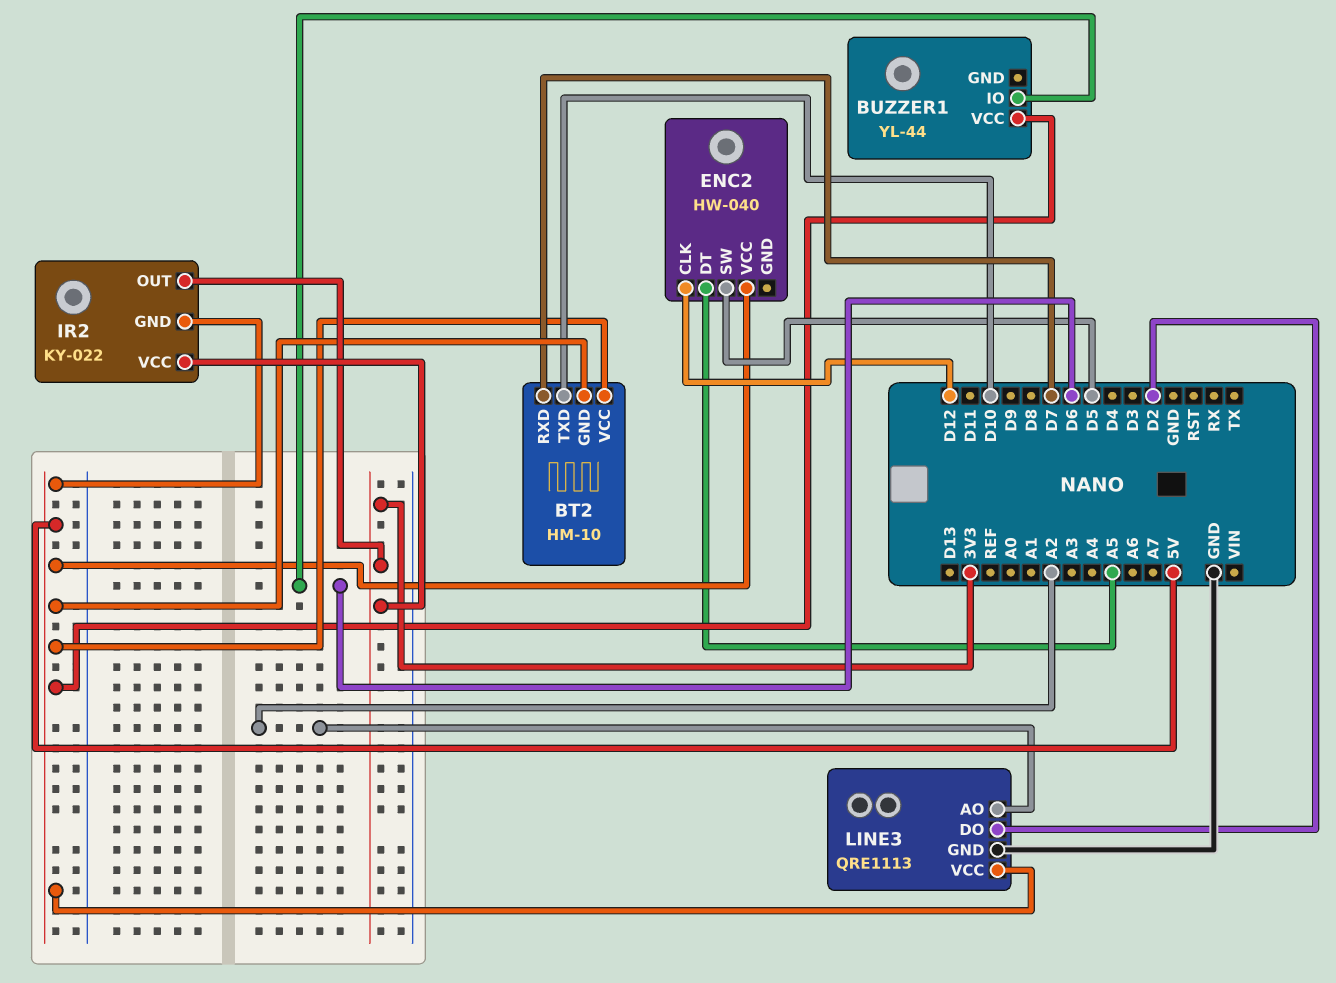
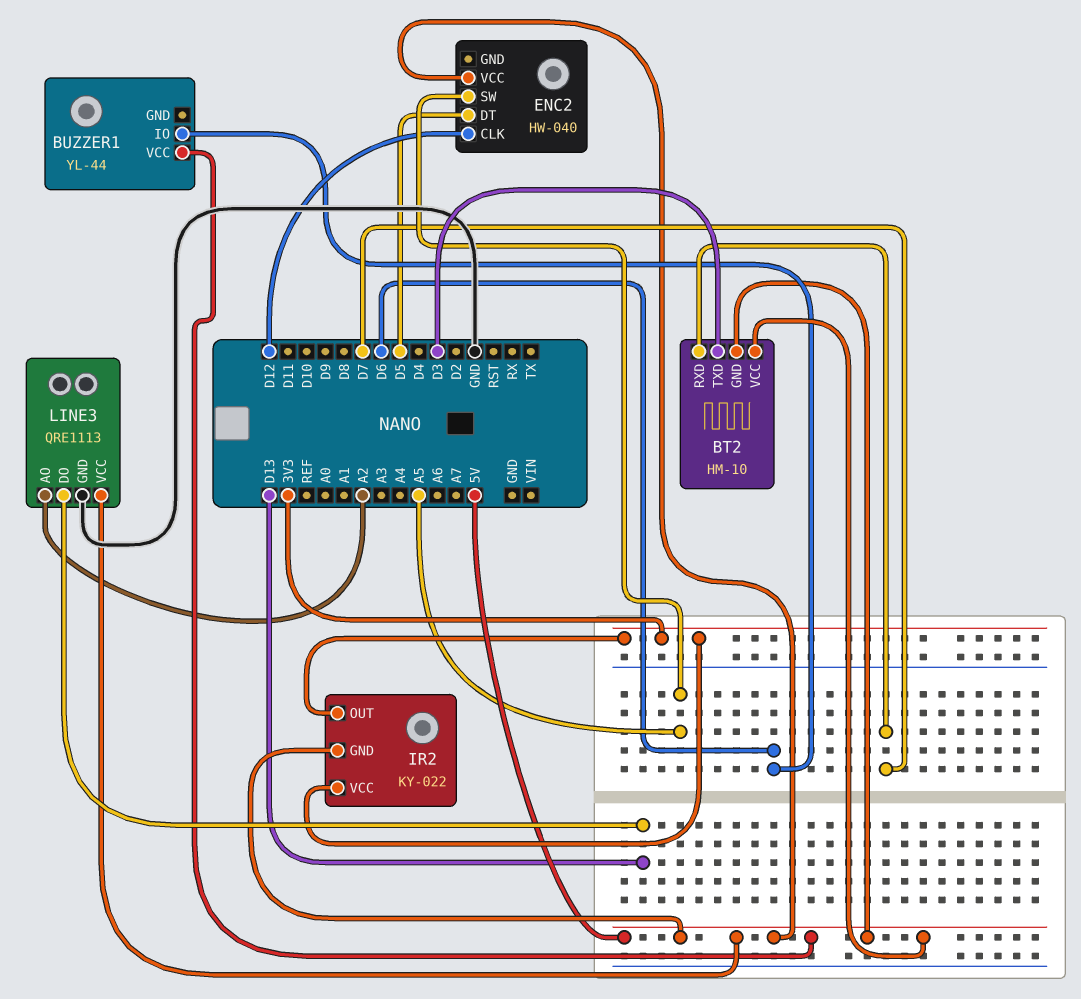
BT2 pin TXD: D10 -> D3
ENC2 pin DT: A5 -> D5
ENC2 pin SW: D5 -> A5
LINE3 pin DO: D2 -> D13

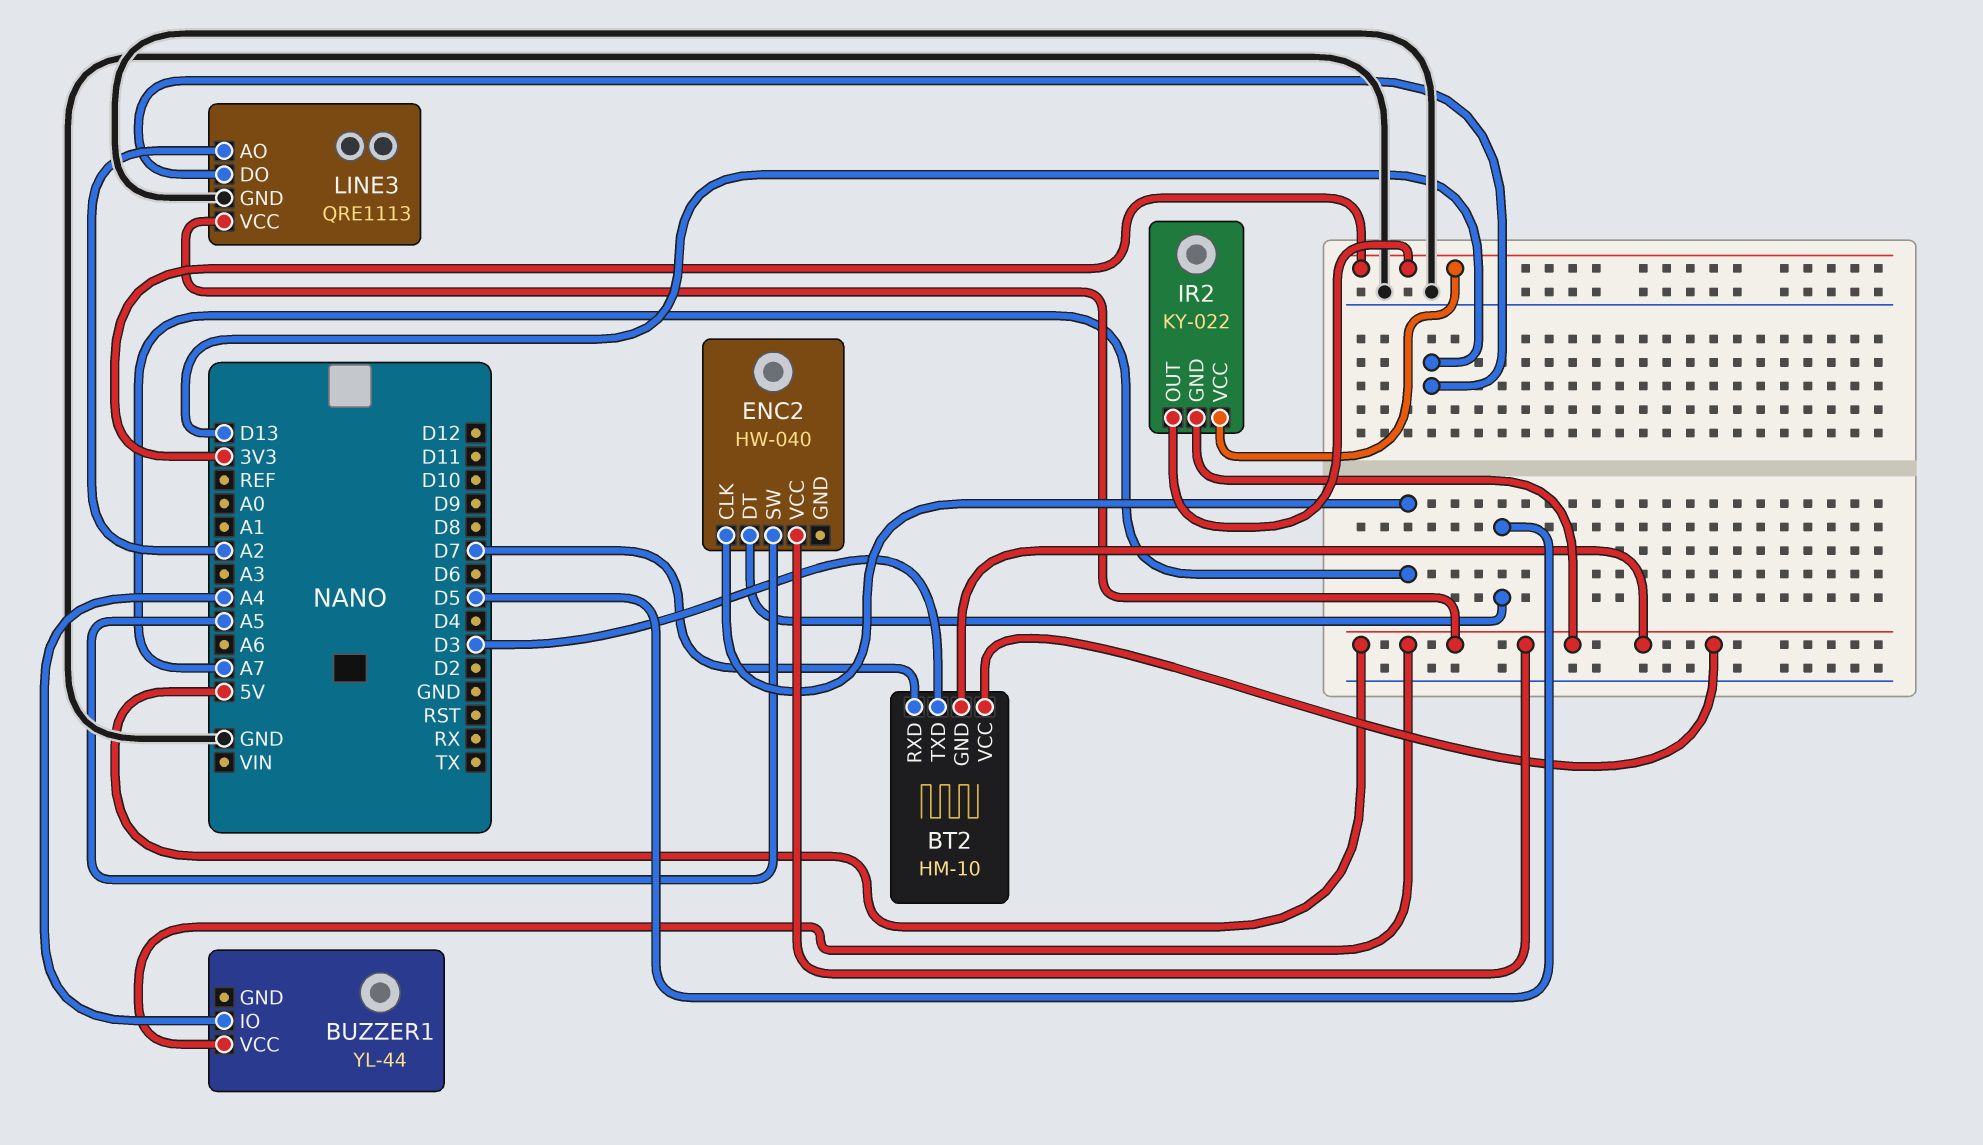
BUZZER1 pin IO: D6 -> A4
ENC2 pin CLK: D12 -> A7

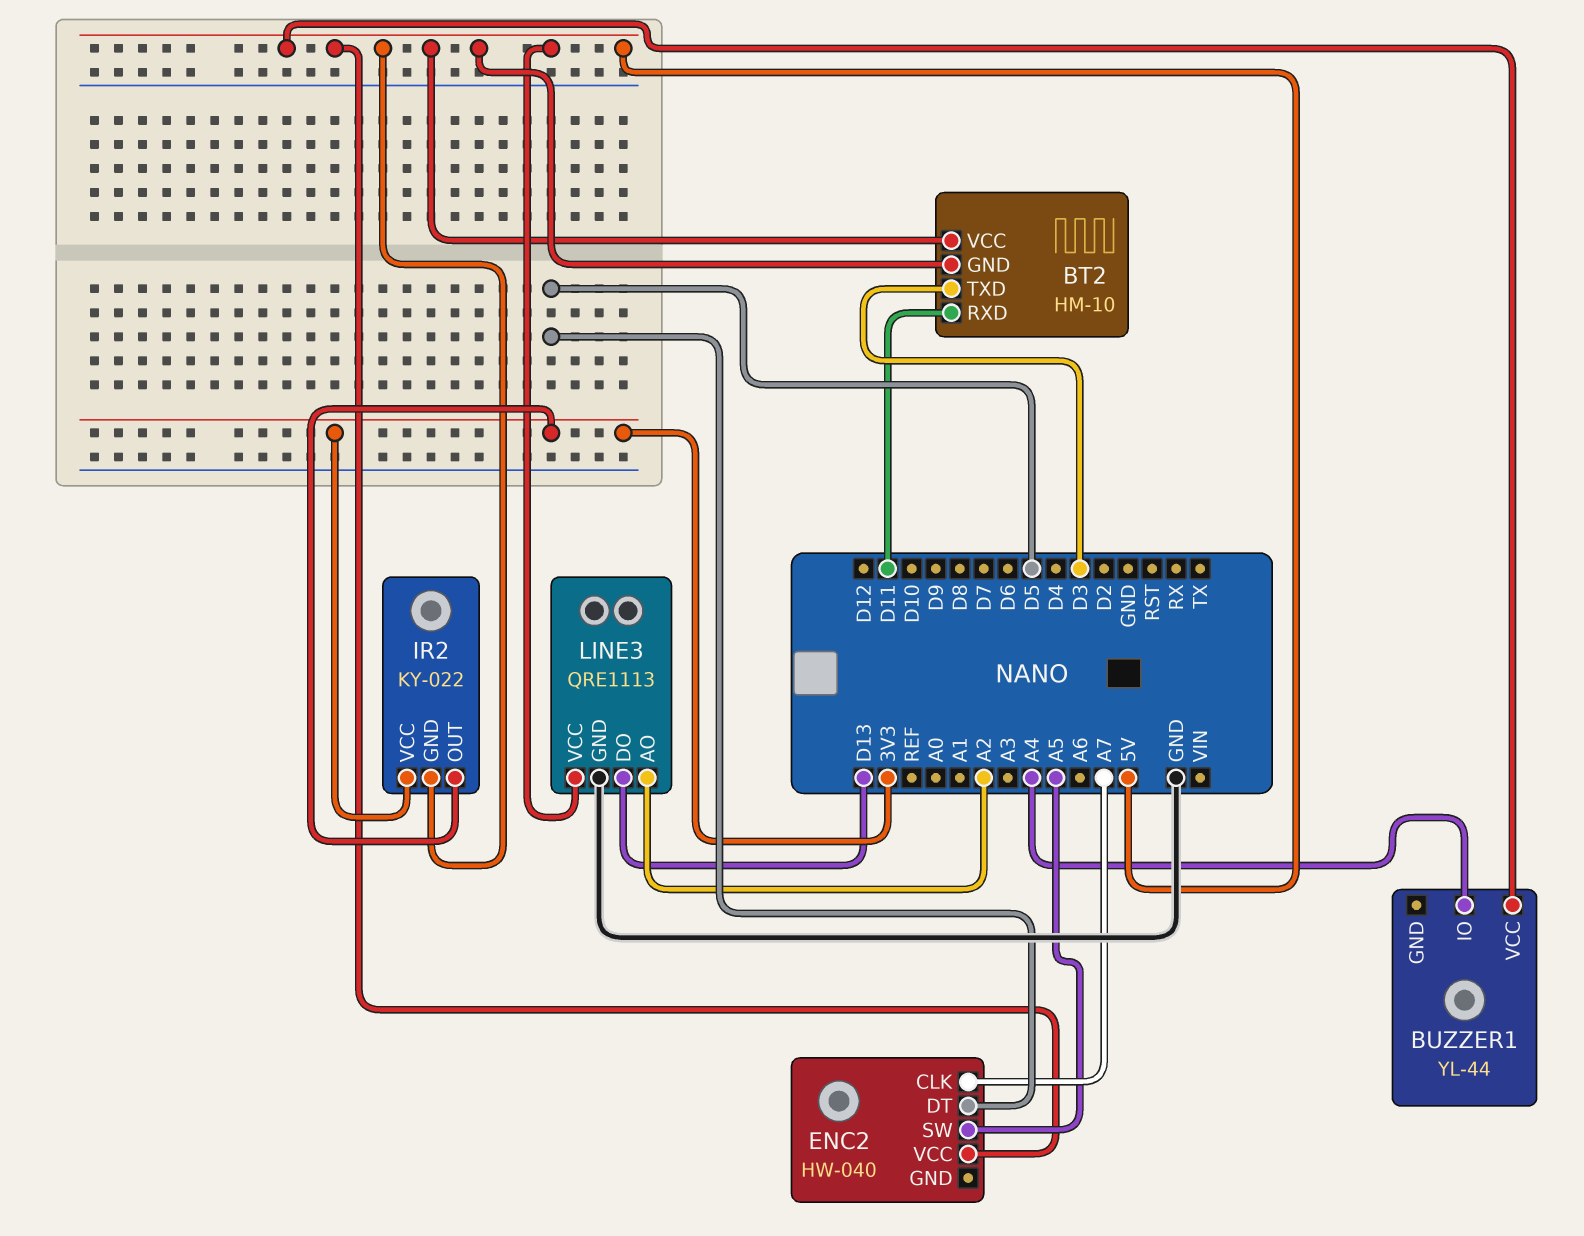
BT2 pin RXD: D7 -> D11

